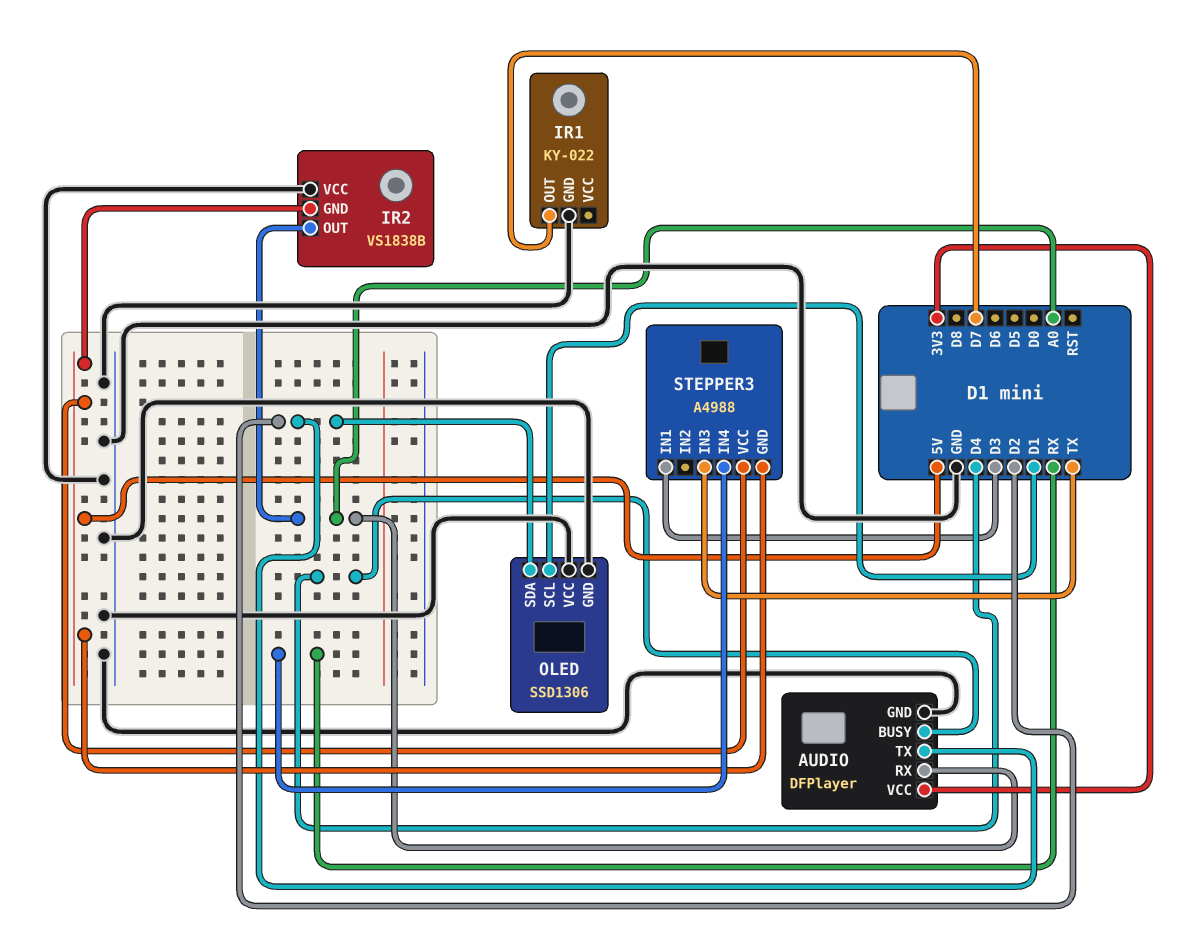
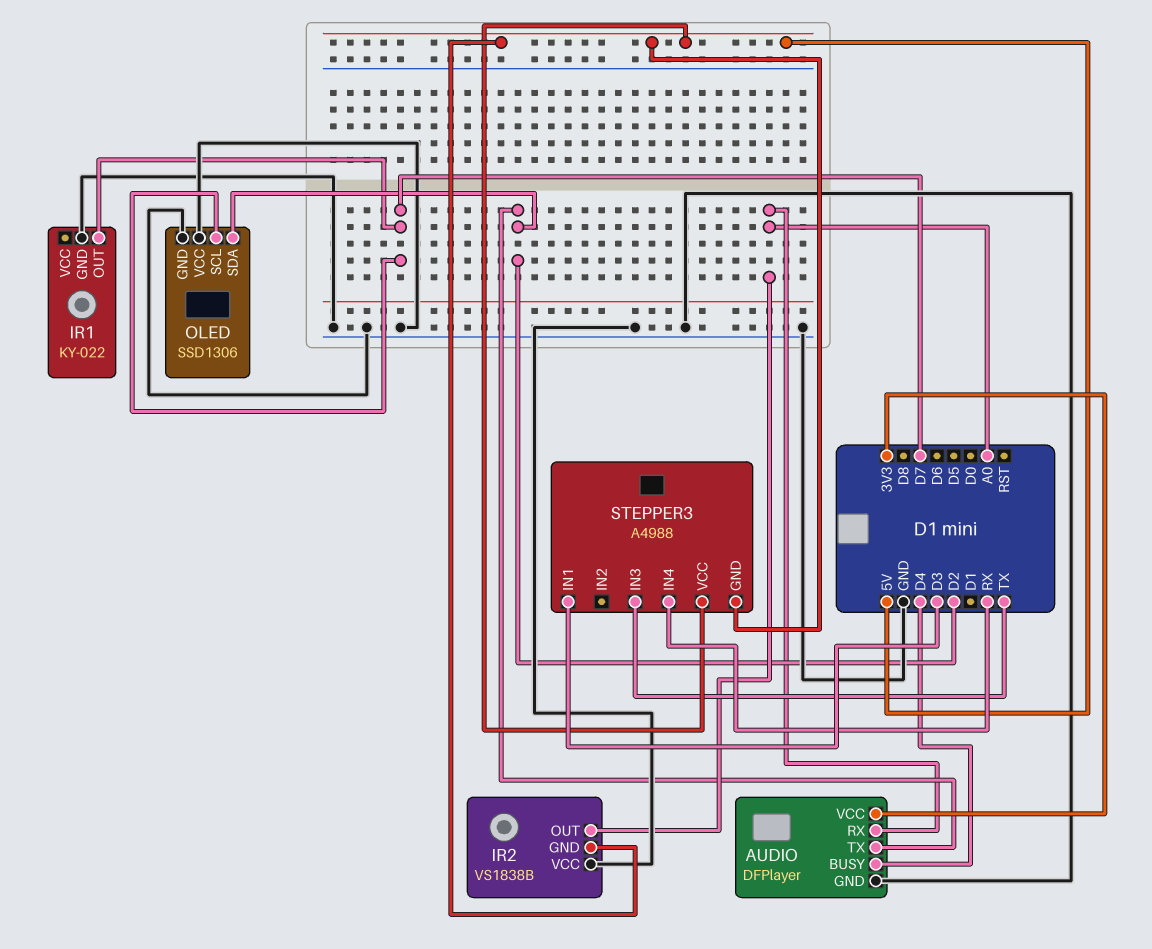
OLED pin SCL: D1 -> D7

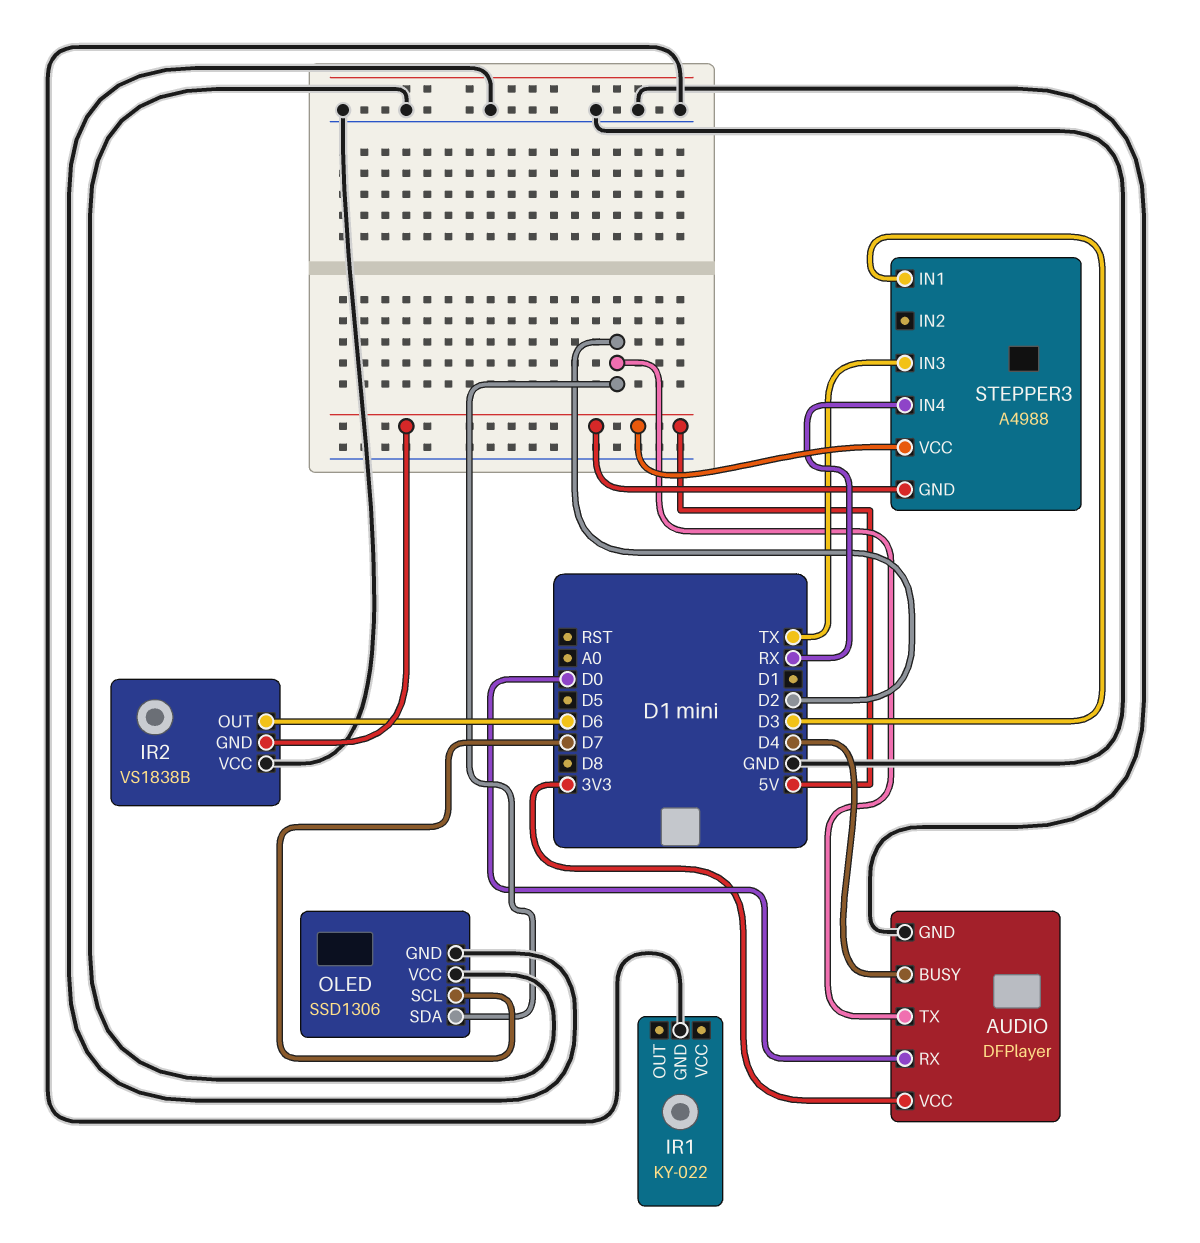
AUDIO pin RX: A0 -> D0
IR1 pin OUT: D7 -> none
IR2 pin OUT: A0 -> D6

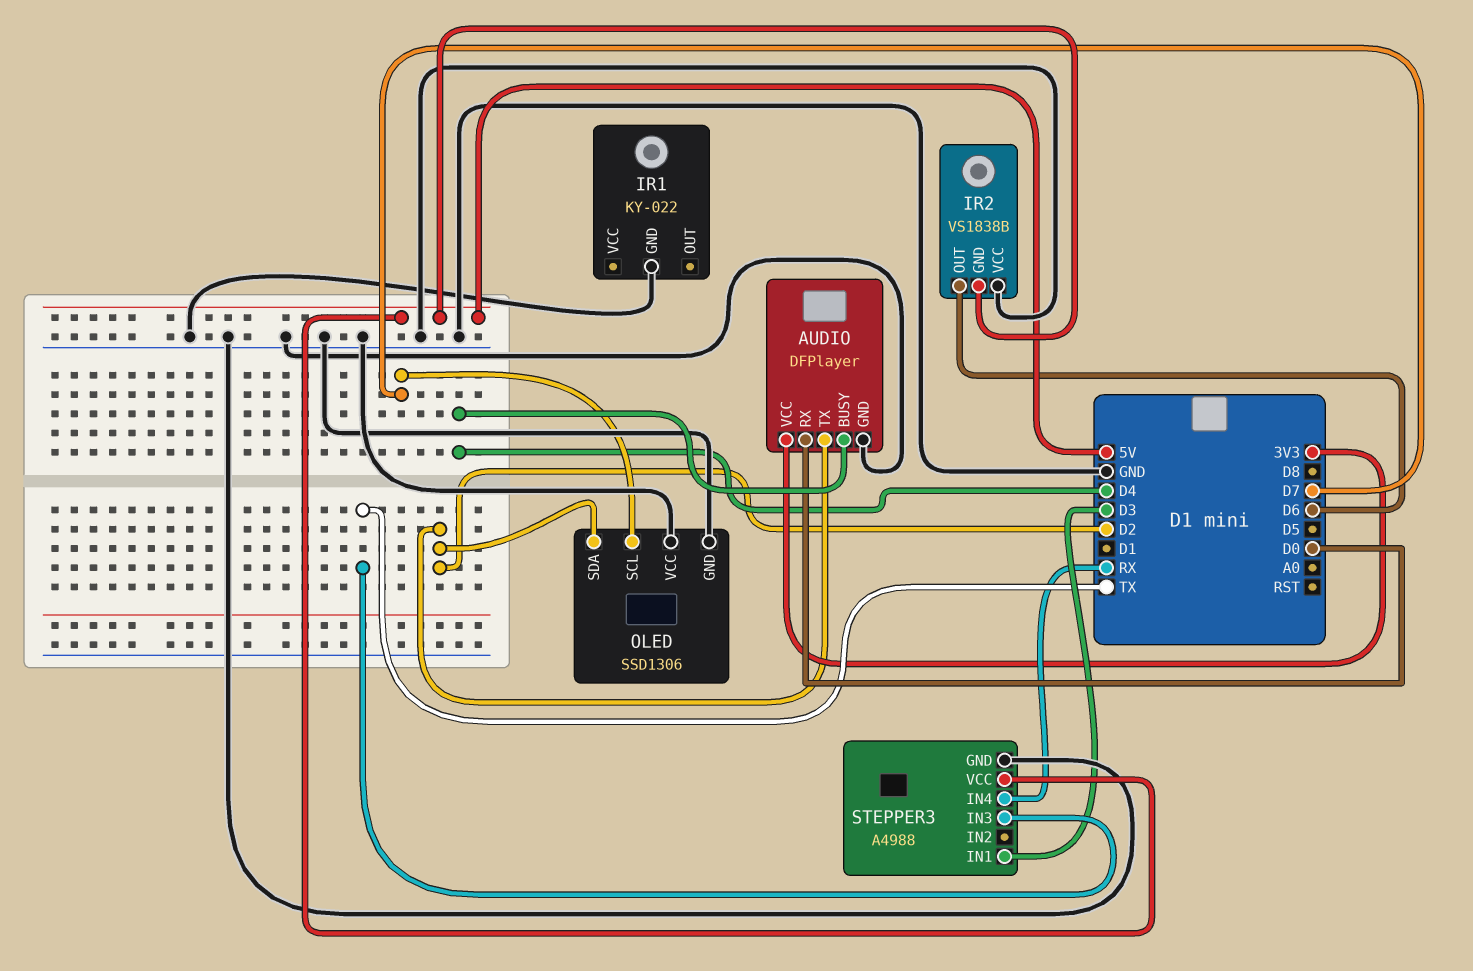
STEPPER3 pin GND: 5V -> GND

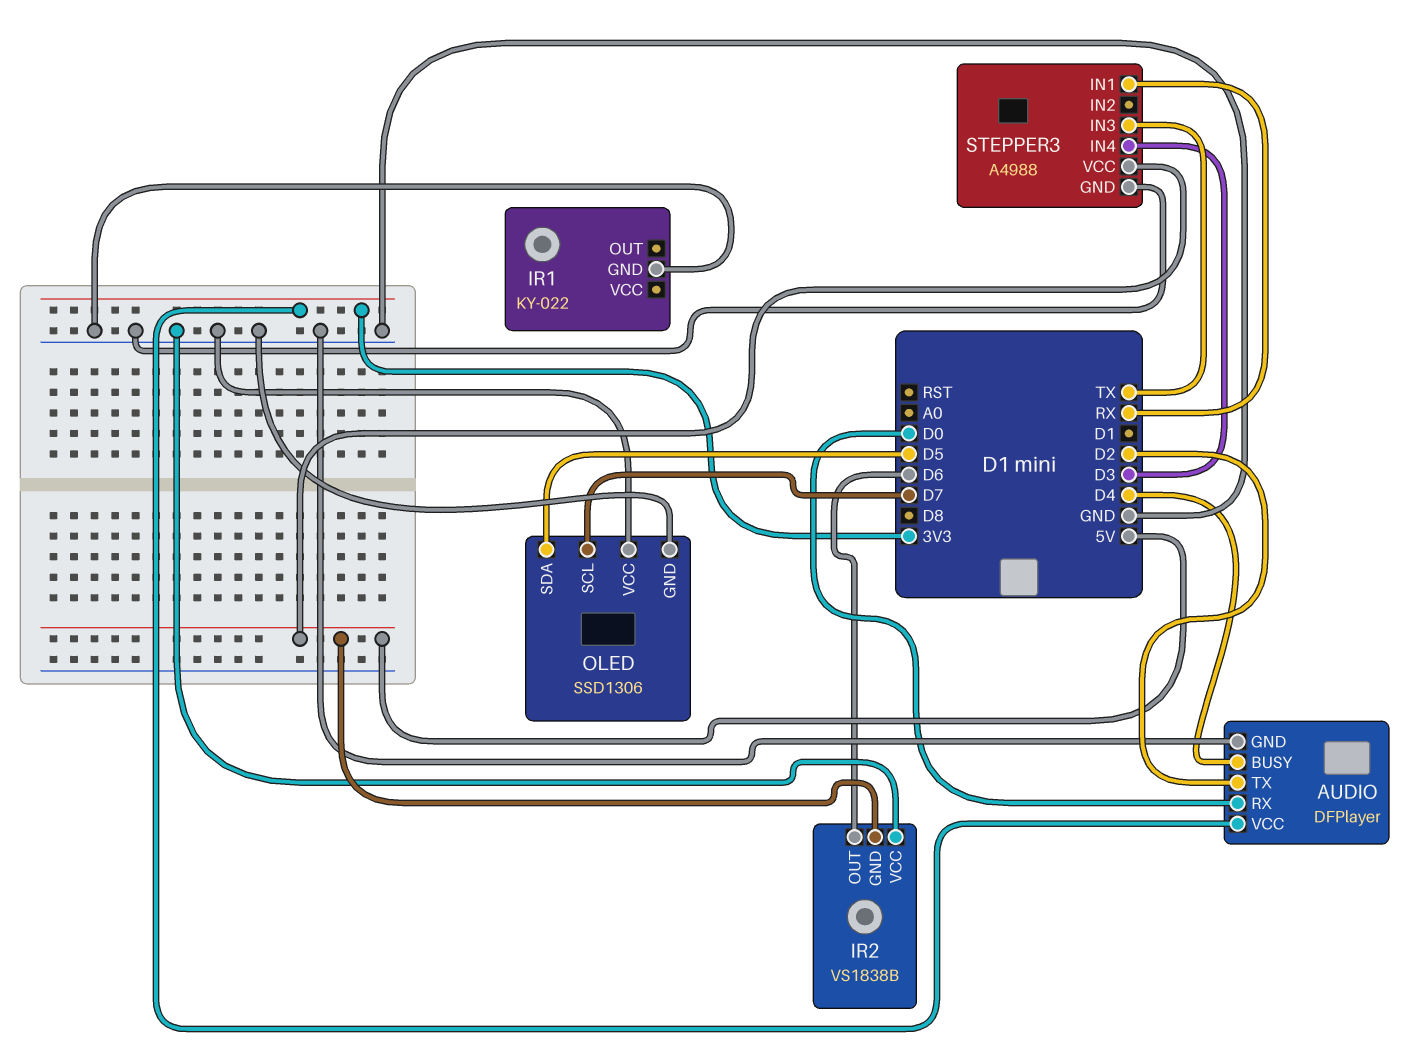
OLED pin SDA: D2 -> D5
STEPPER3 pin IN1: D3 -> RX
STEPPER3 pin IN4: RX -> D3

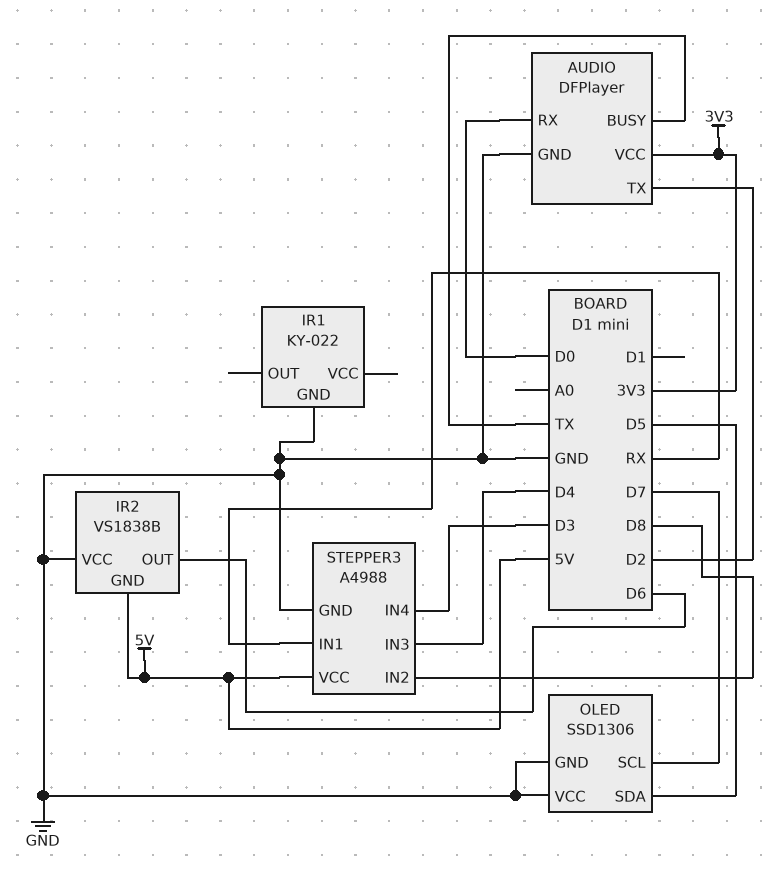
AUDIO pin BUSY: D4 -> TX
STEPPER3 pin IN2: none -> D8
STEPPER3 pin IN3: TX -> D4

